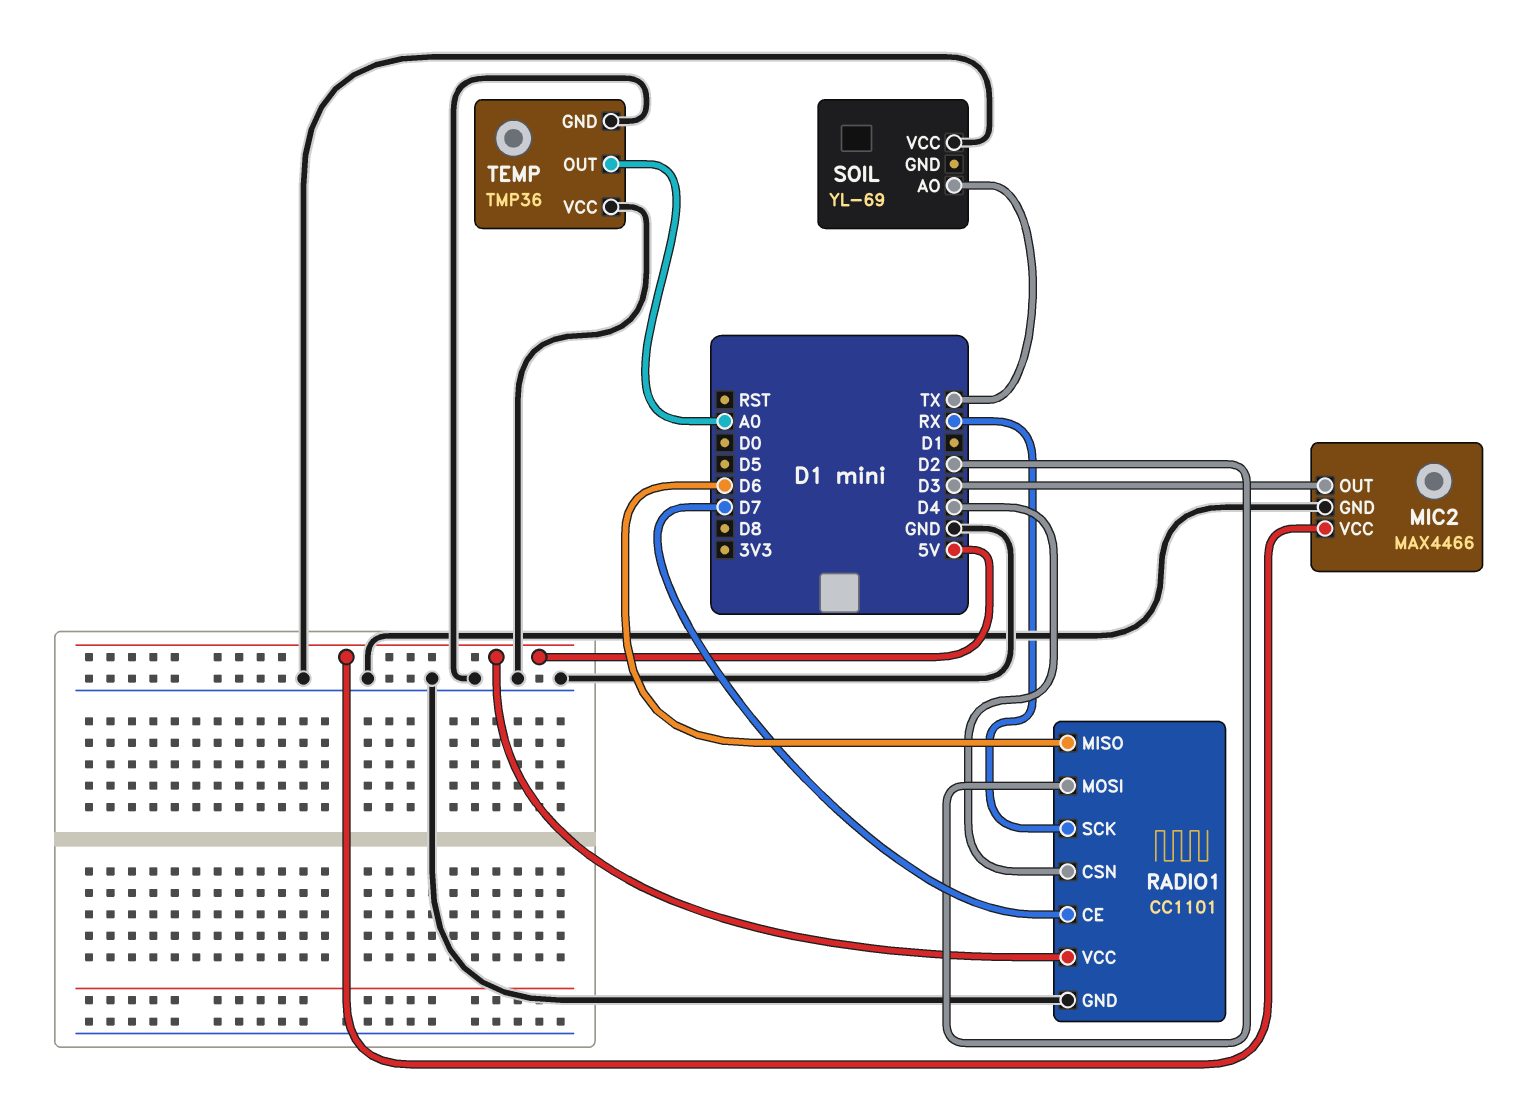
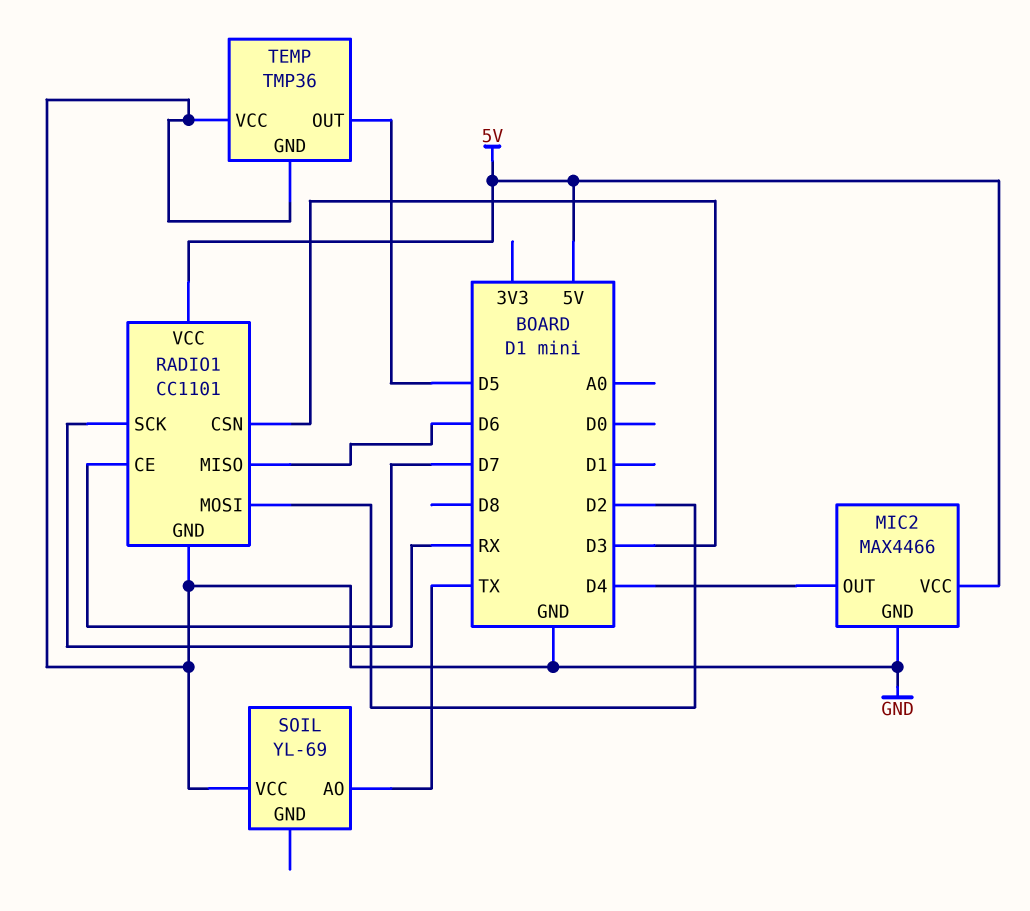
MIC2 pin OUT: D3 -> D4
RADIO1 pin CSN: D4 -> D3
TEMP pin OUT: A0 -> D5

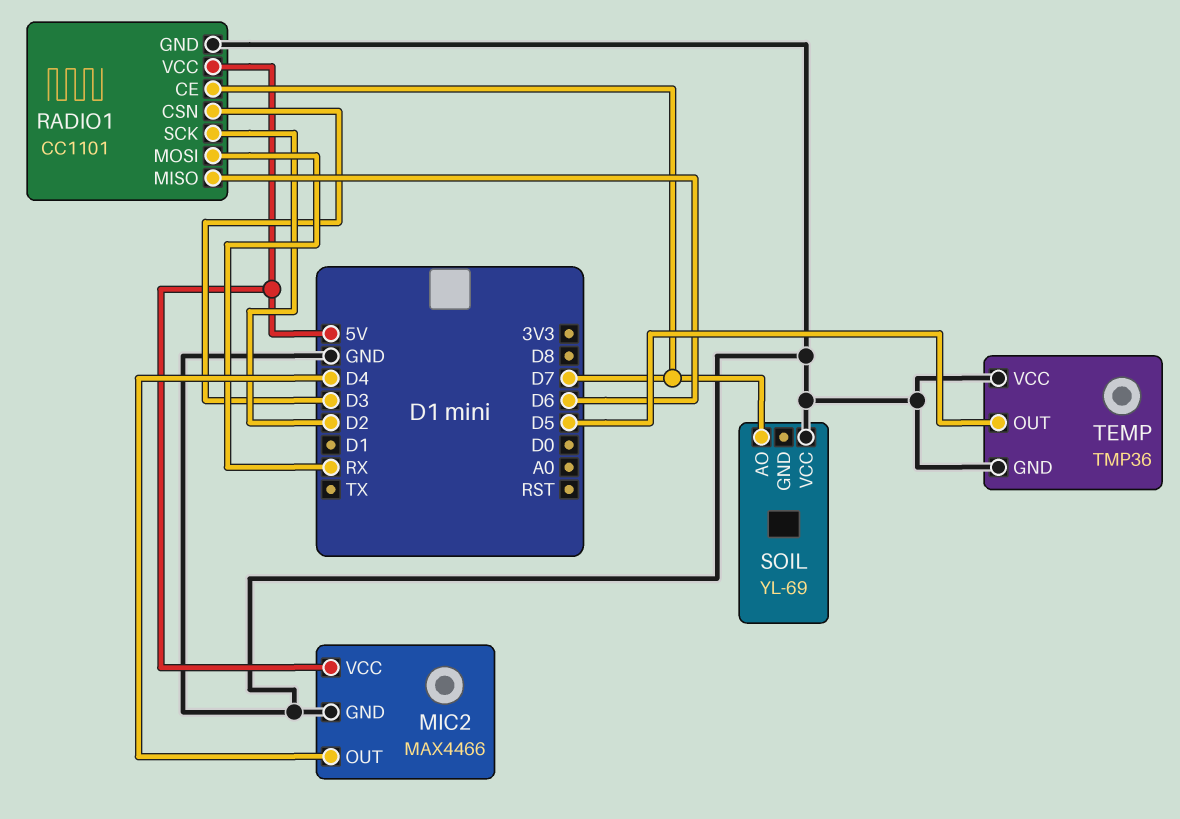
RADIO1 pin MOSI: D2 -> RX
RADIO1 pin SCK: RX -> D2
SOIL pin AO: TX -> D7

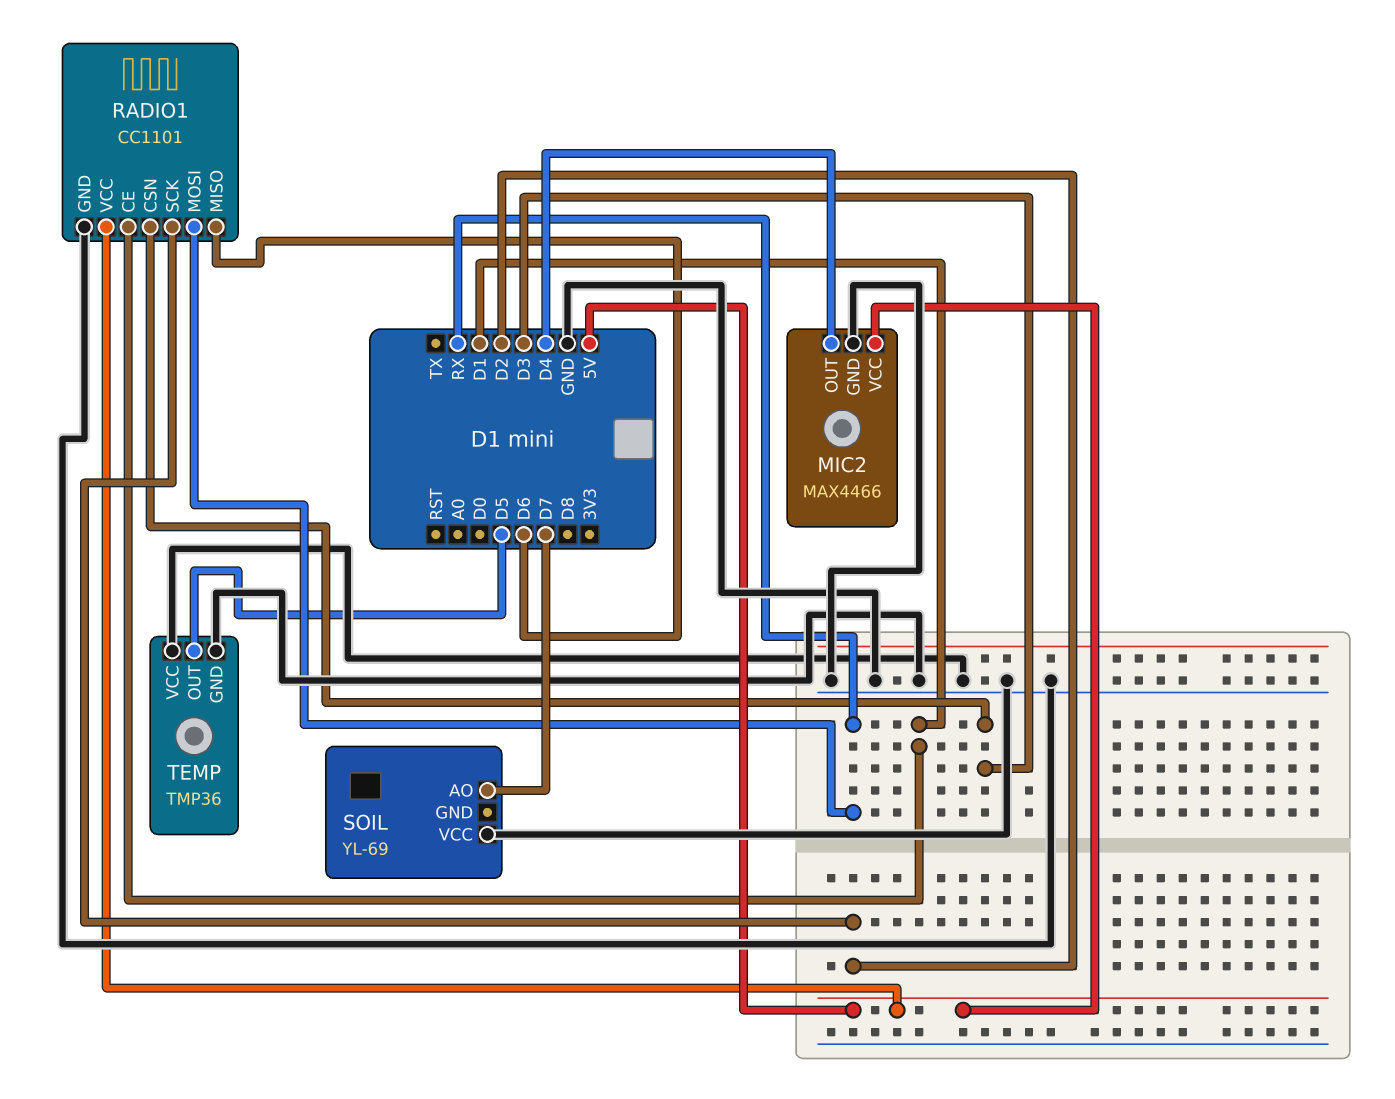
RADIO1 pin CE: D7 -> D1

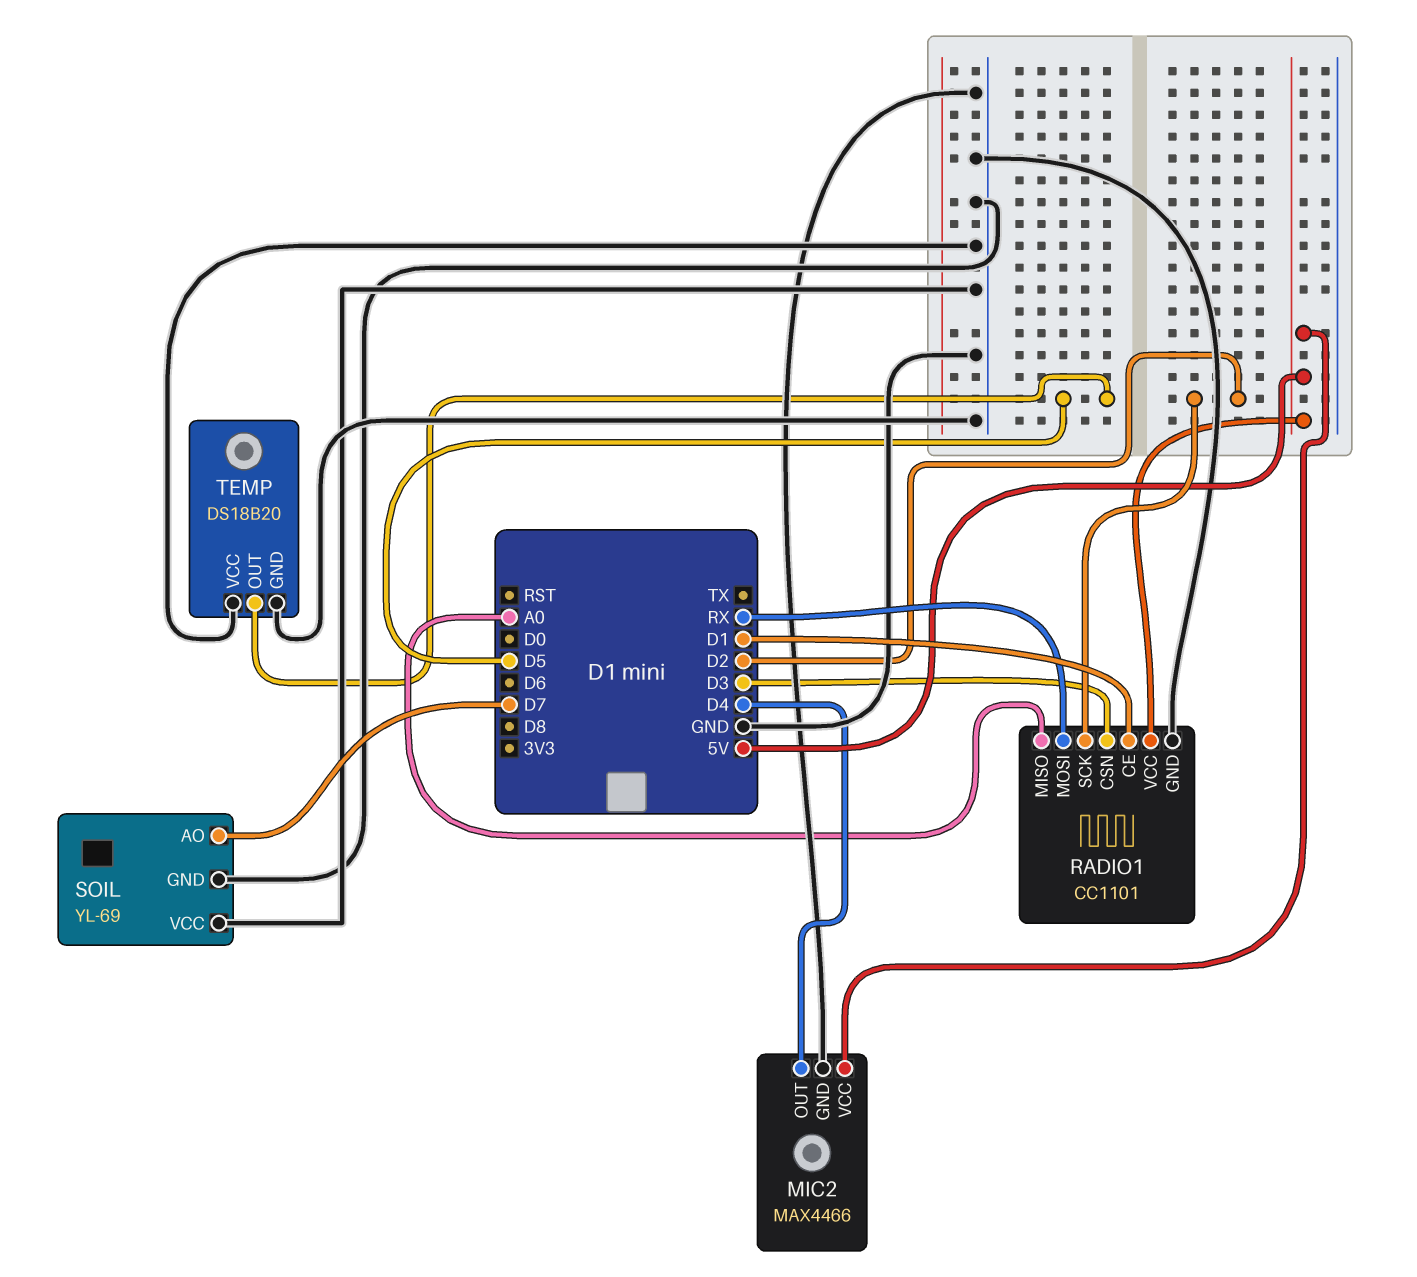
RADIO1 pin MISO: D6 -> A0
SOIL pin GND: none -> GND
TEMP: TMP36 -> DS18B20

